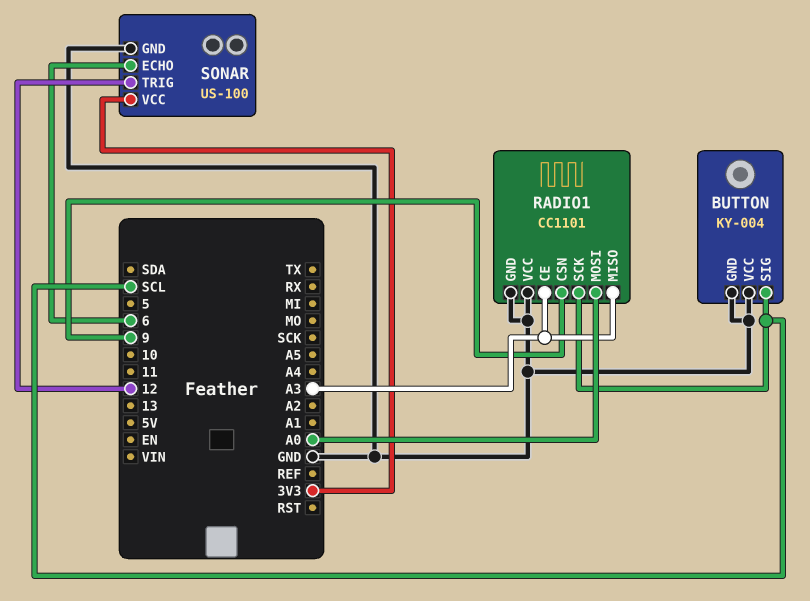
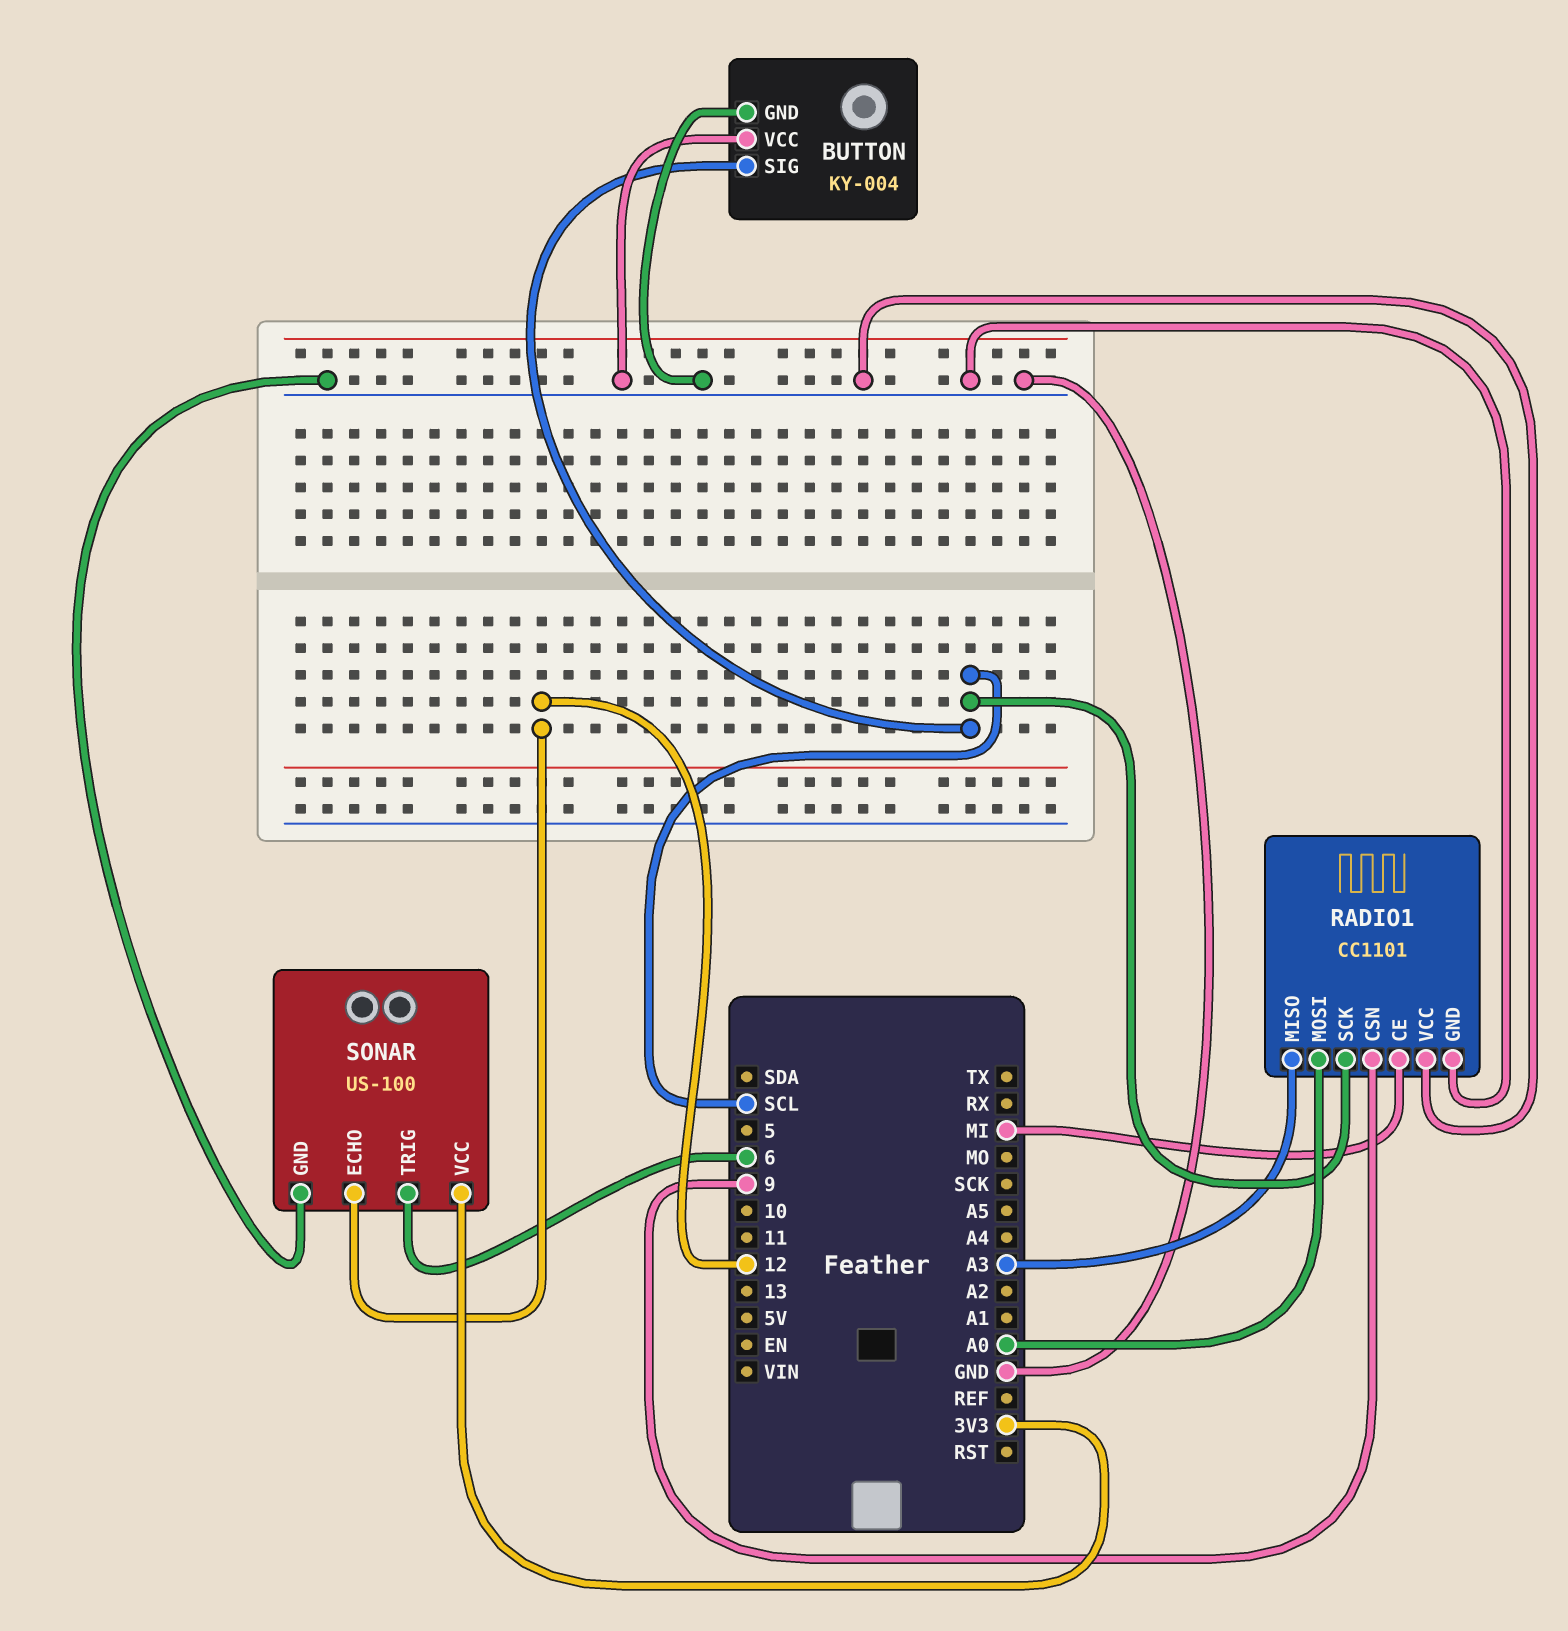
RADIO1 pin CE: A3 -> MI
SONAR pin ECHO: 6 -> 12
SONAR pin TRIG: 12 -> 6

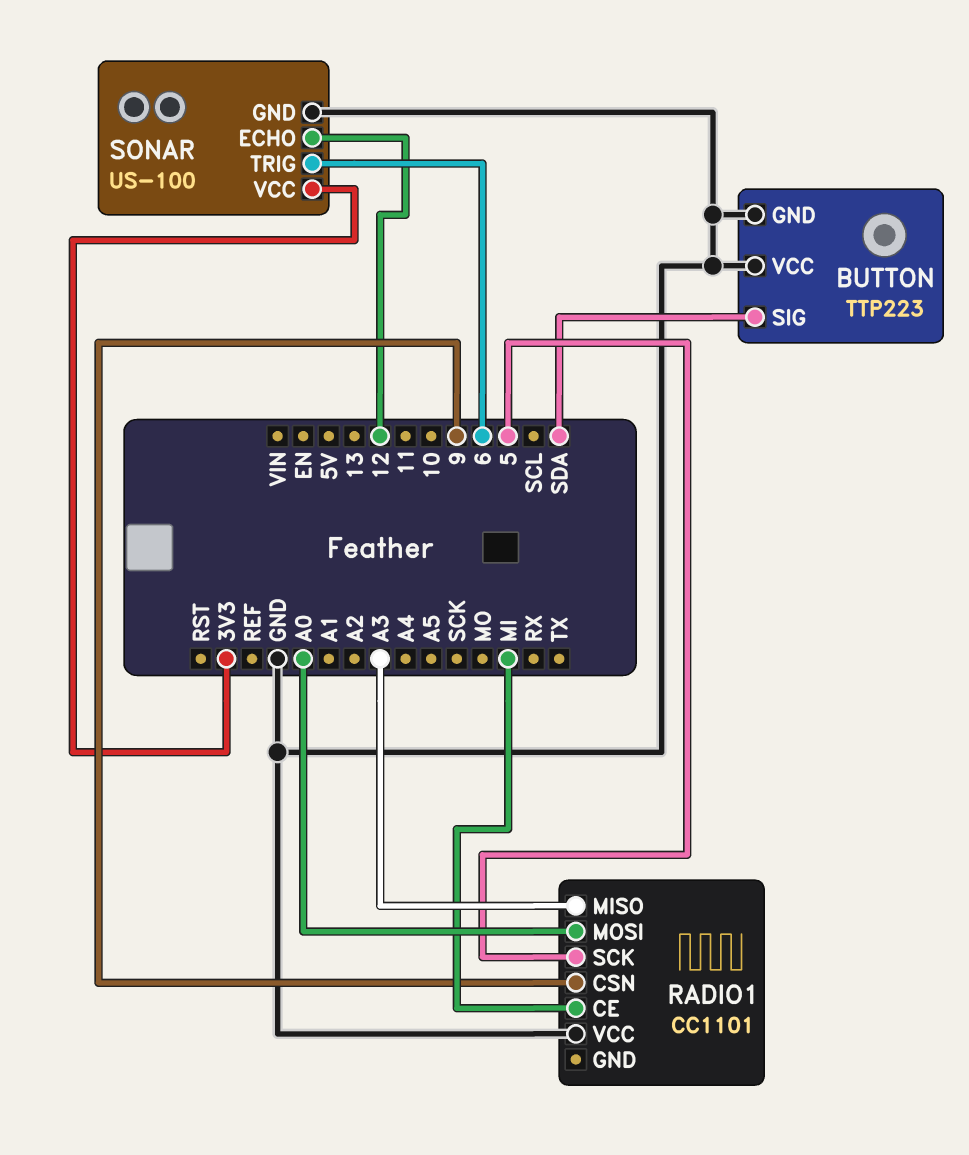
BUTTON: KY-004 -> TTP223
BUTTON pin SIG: SCL -> SDA
RADIO1 pin GND: GND -> none
RADIO1 pin SCK: SCL -> 5

